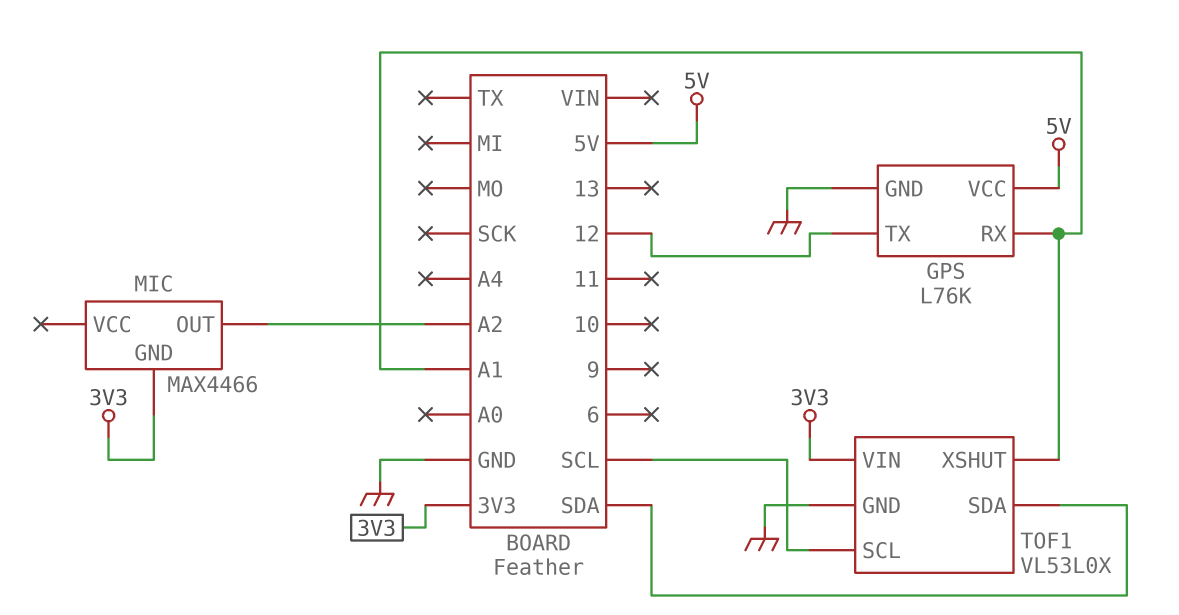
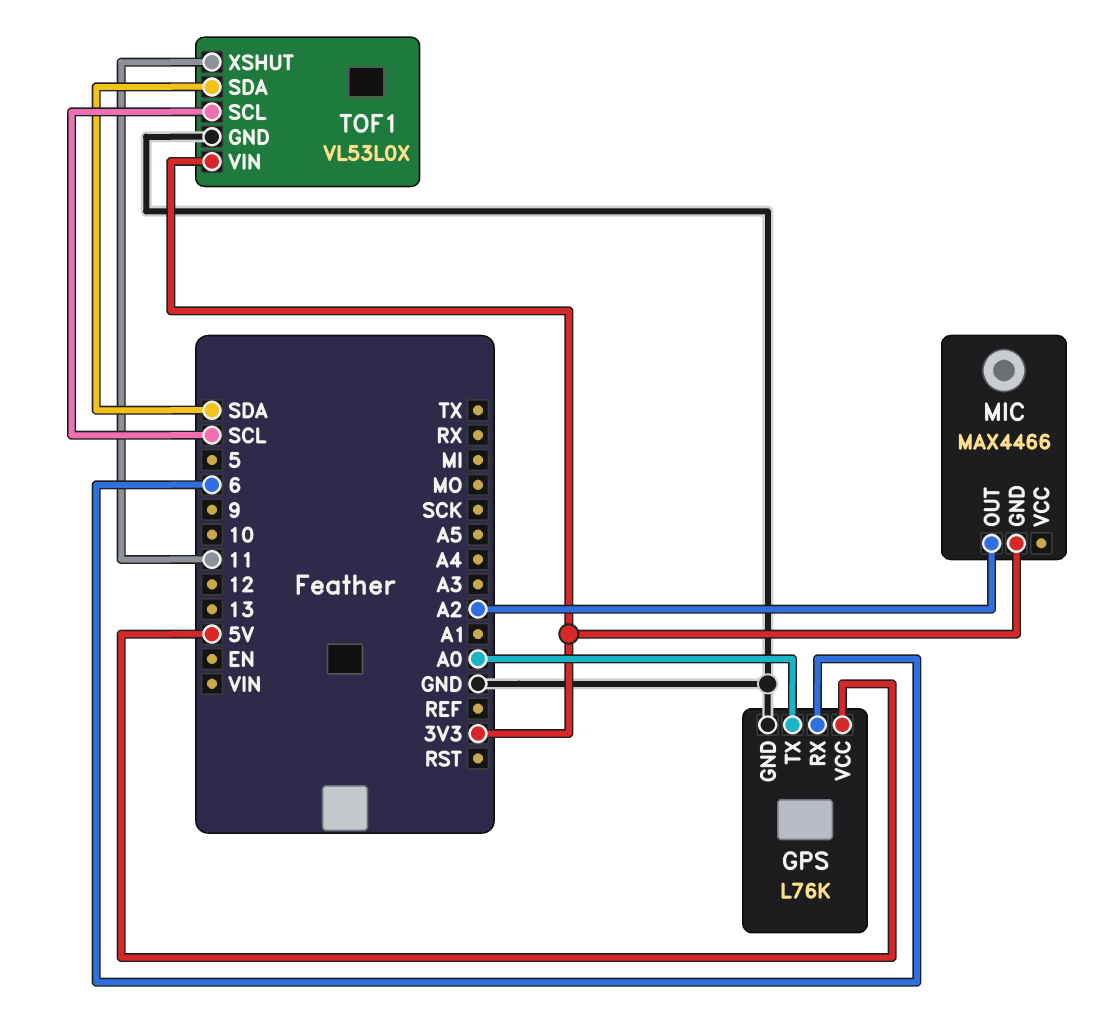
GPS pin RX: A1 -> 6
GPS pin TX: 12 -> A0
TOF1 pin XSHUT: A1 -> 11

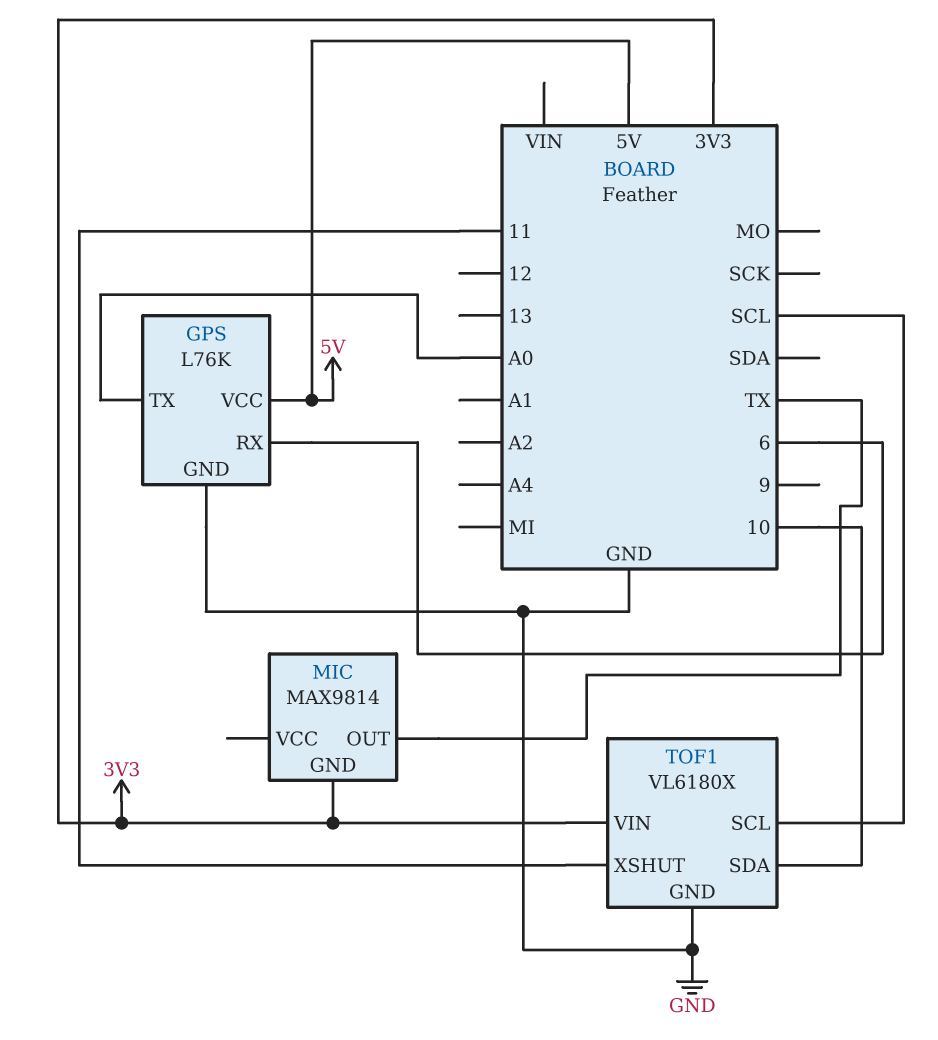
MIC: MAX4466 -> MAX9814
MIC pin OUT: A2 -> TX
TOF1: VL53L0X -> VL6180X
TOF1 pin SDA: SDA -> 10

